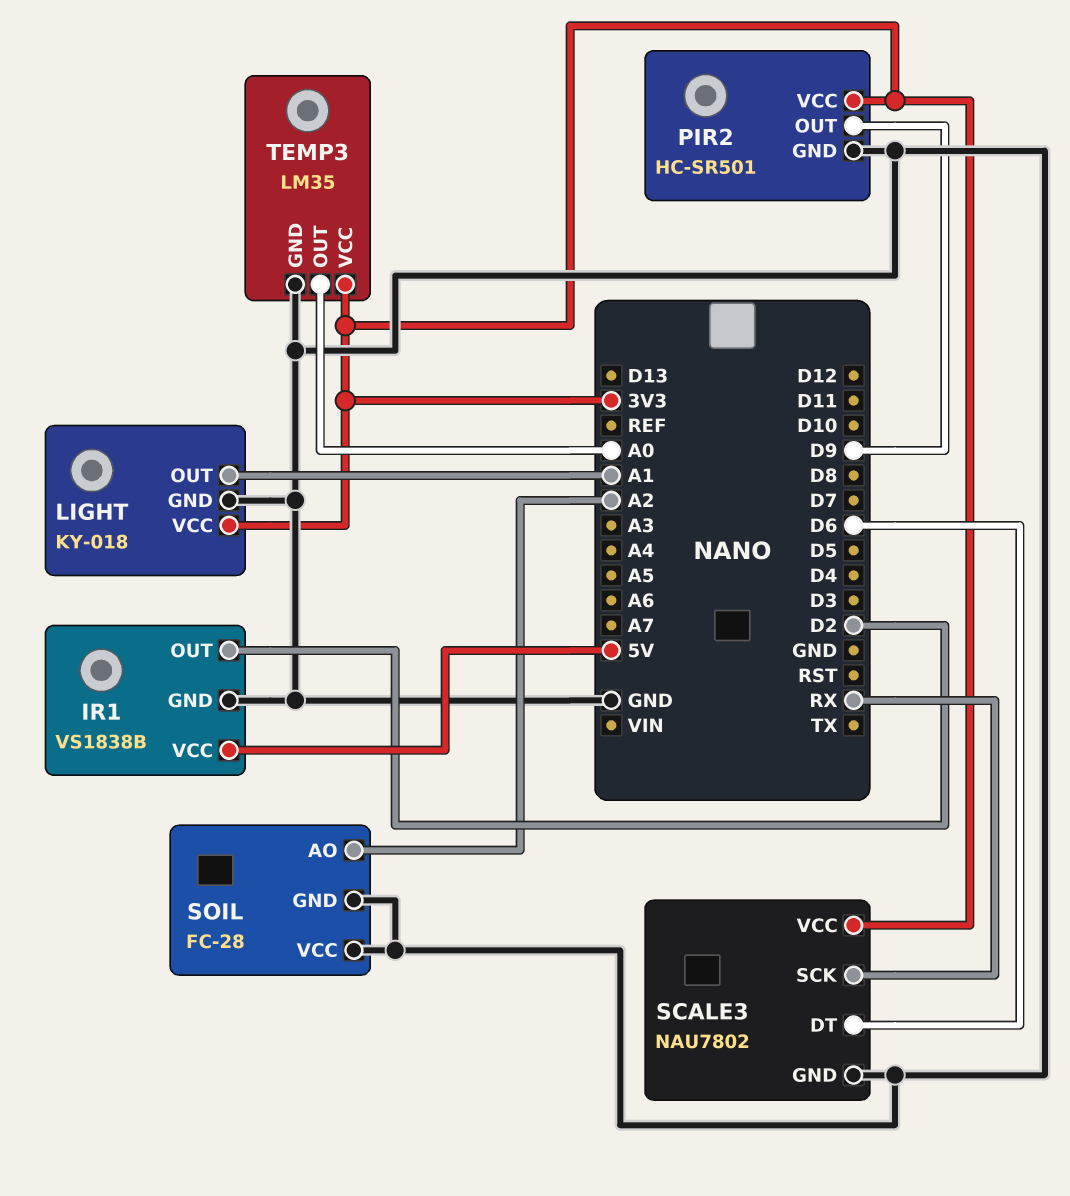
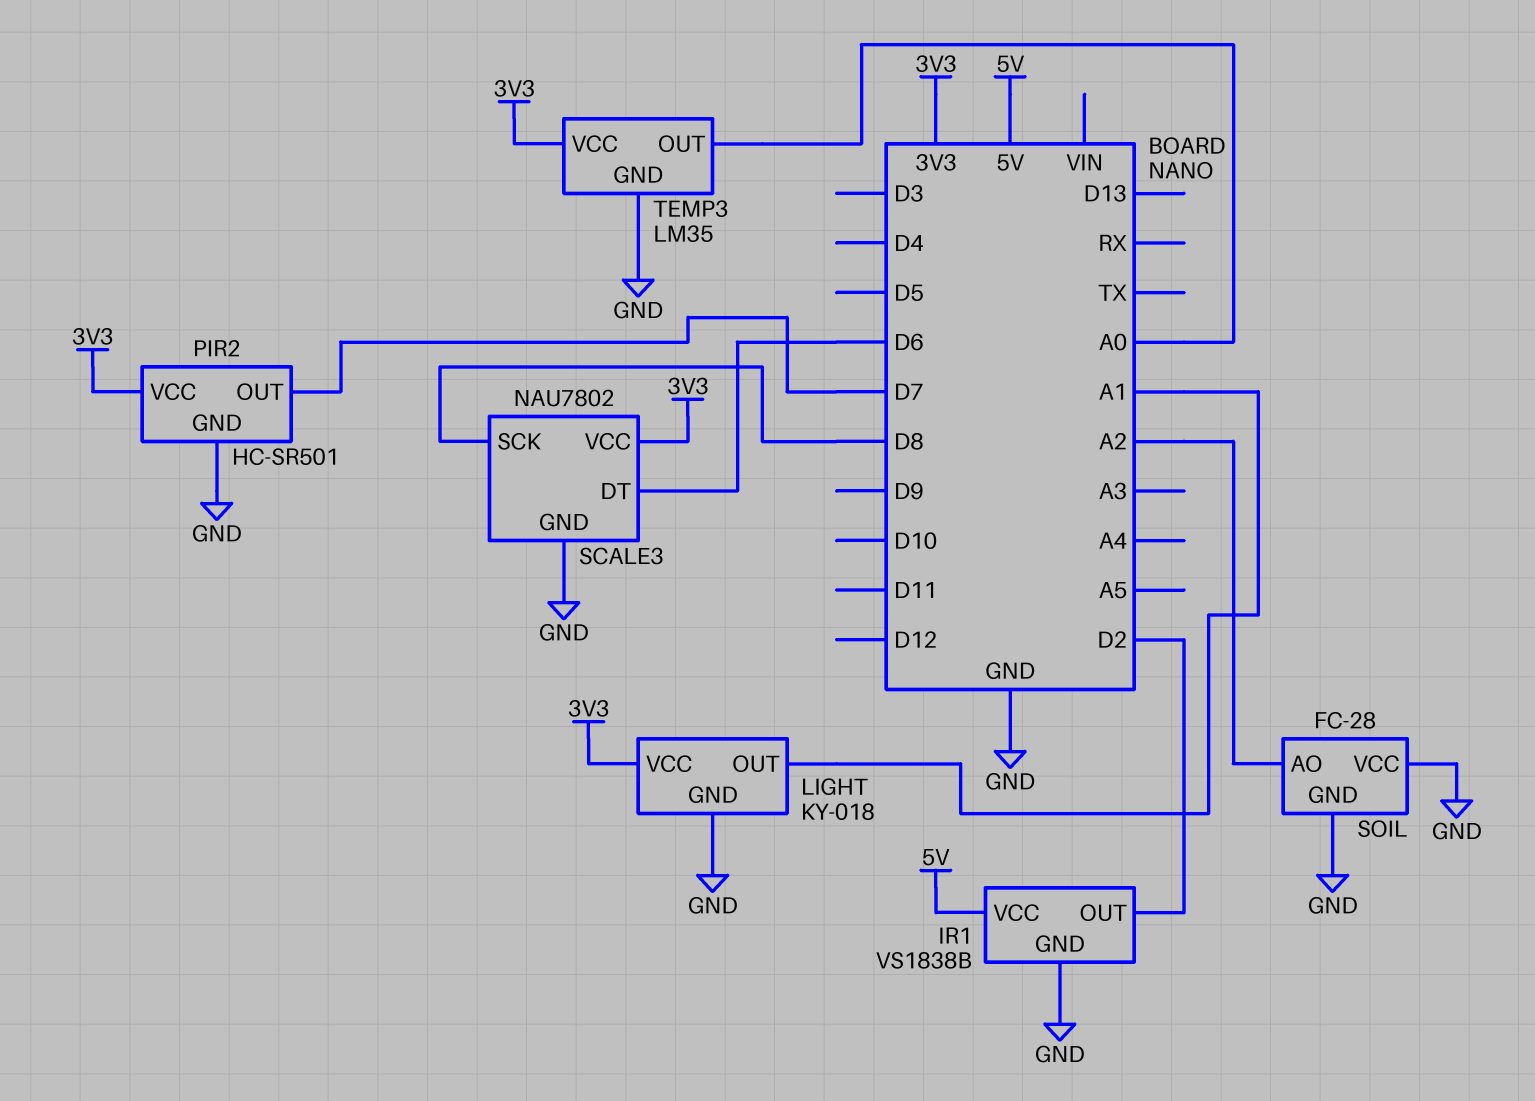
PIR2 pin OUT: D9 -> D7
SCALE3 pin SCK: RX -> D8

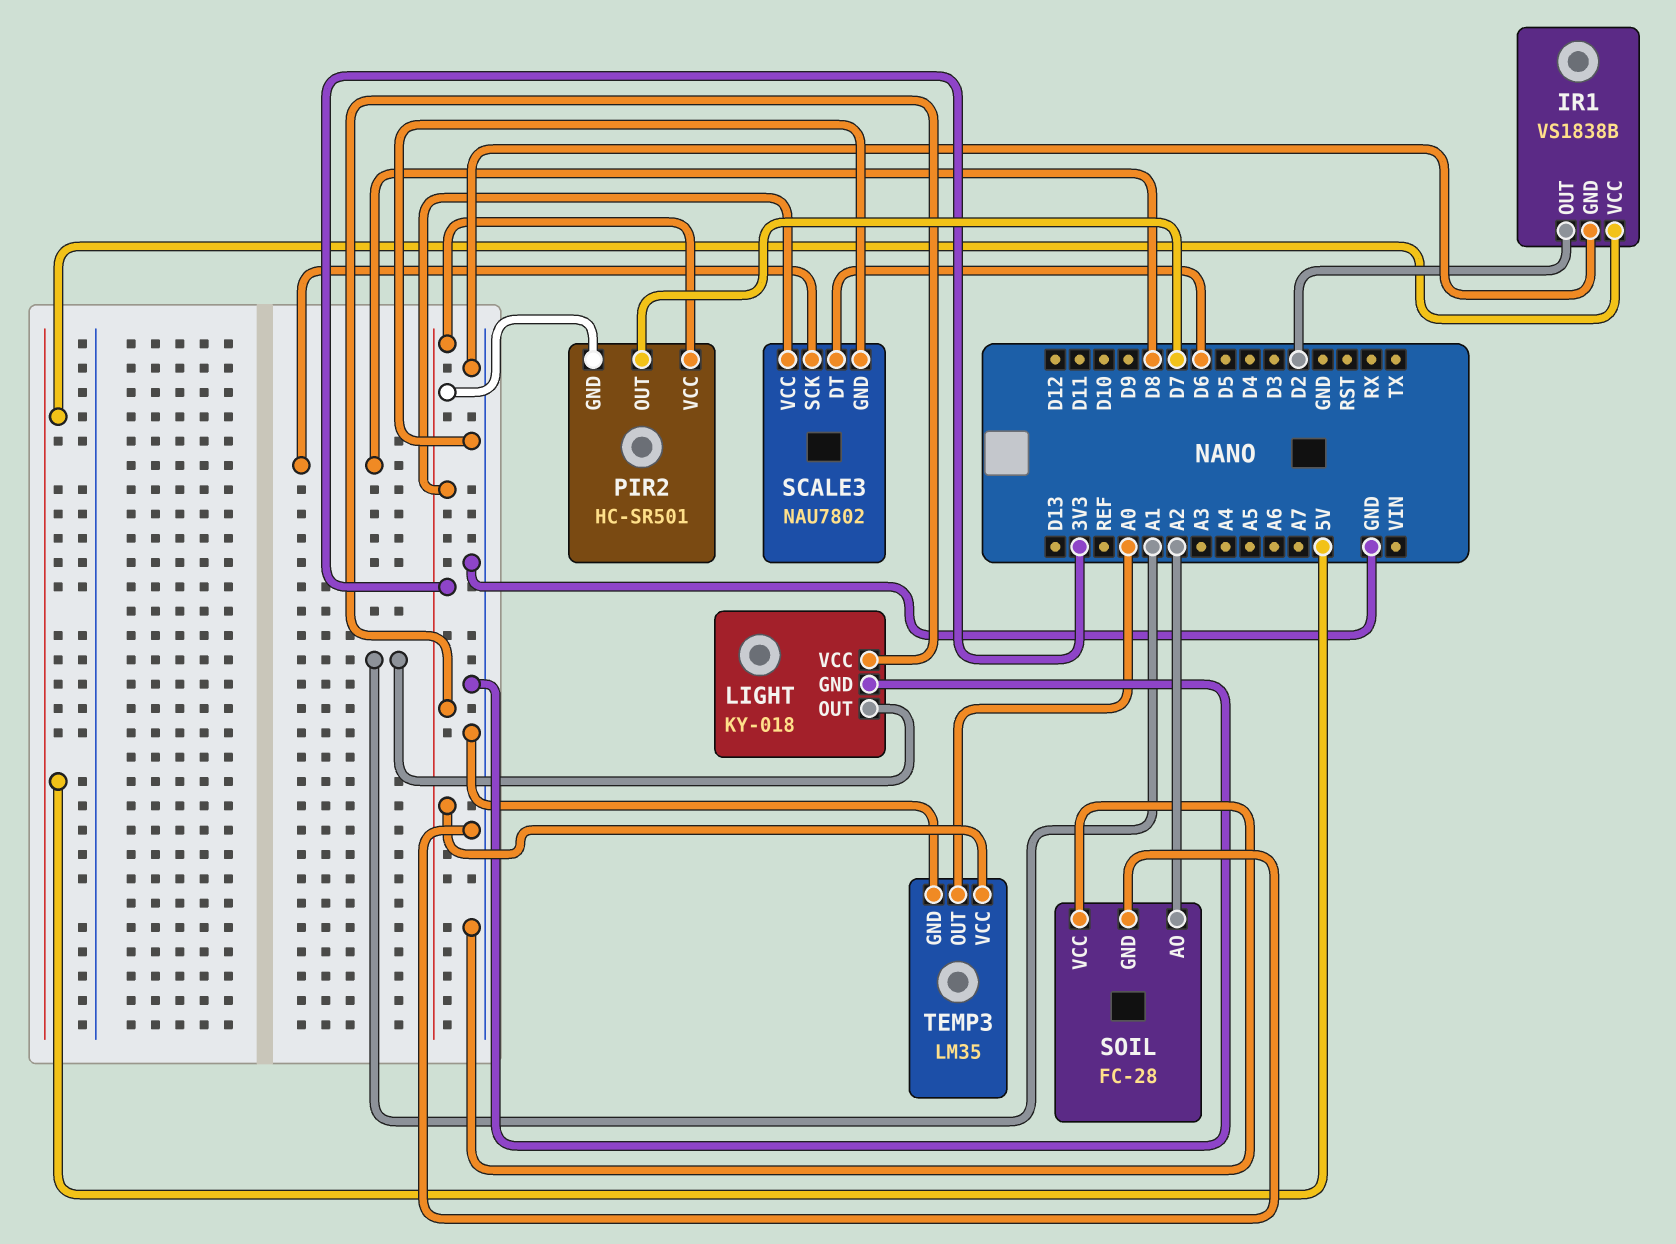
PIR2 pin GND: GND -> 3V3

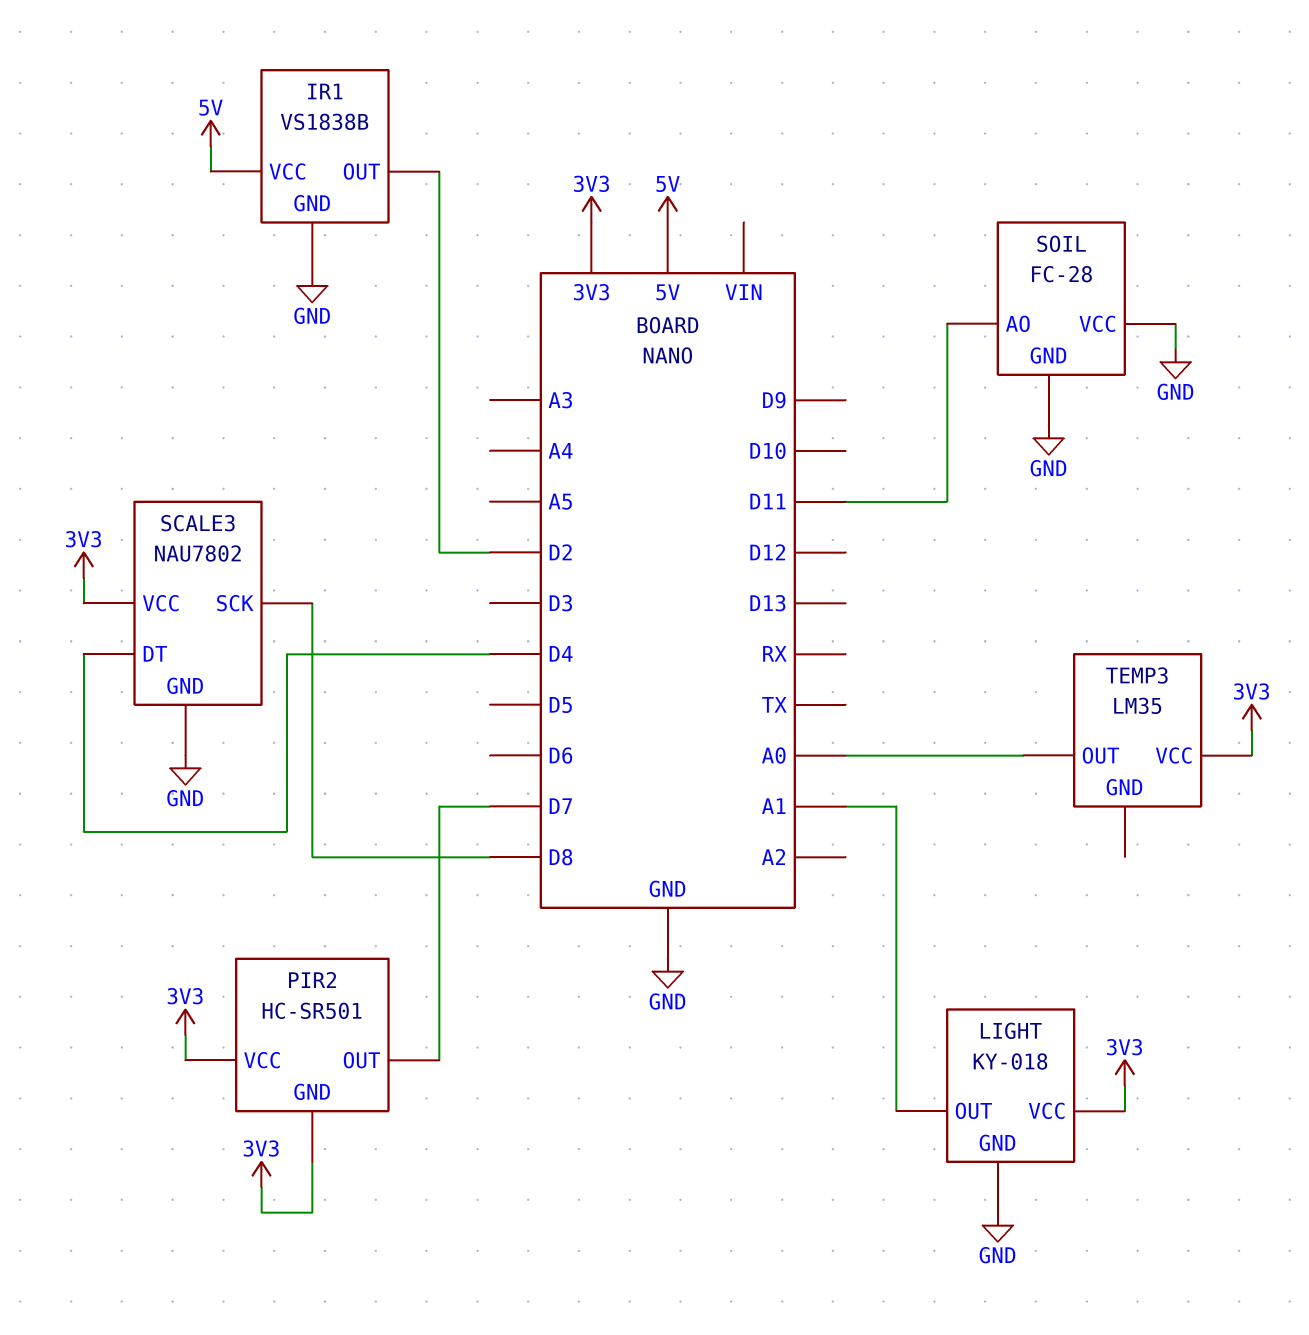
SCALE3 pin DT: D6 -> D4
SOIL pin AO: A2 -> D11
TEMP3 pin GND: GND -> none

